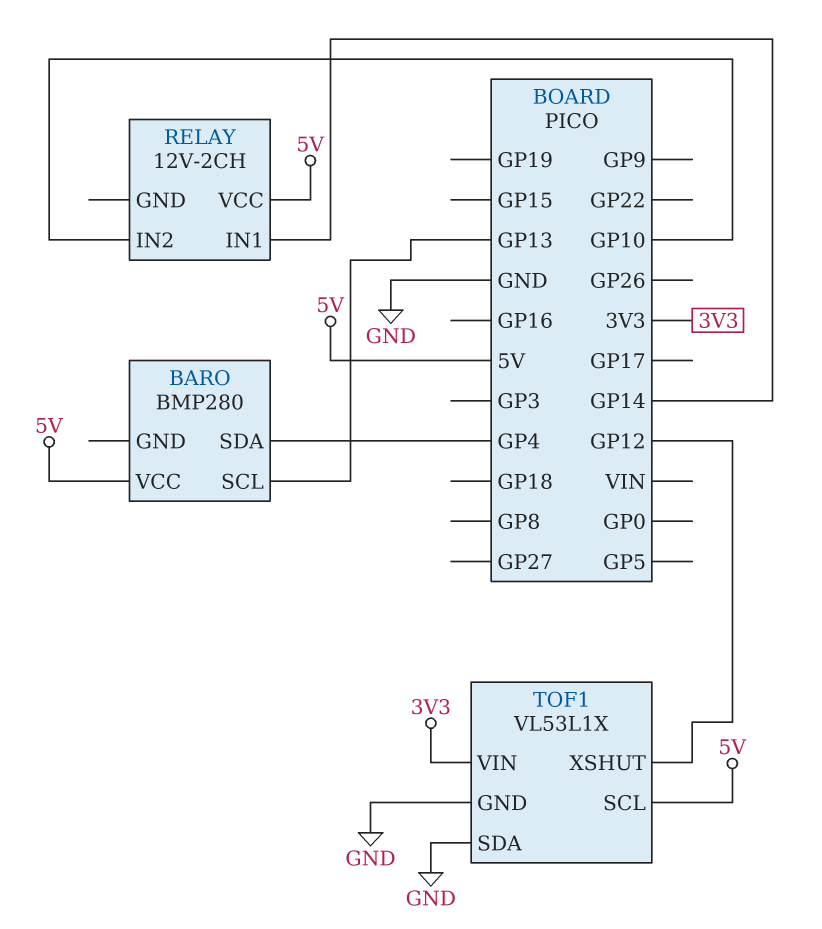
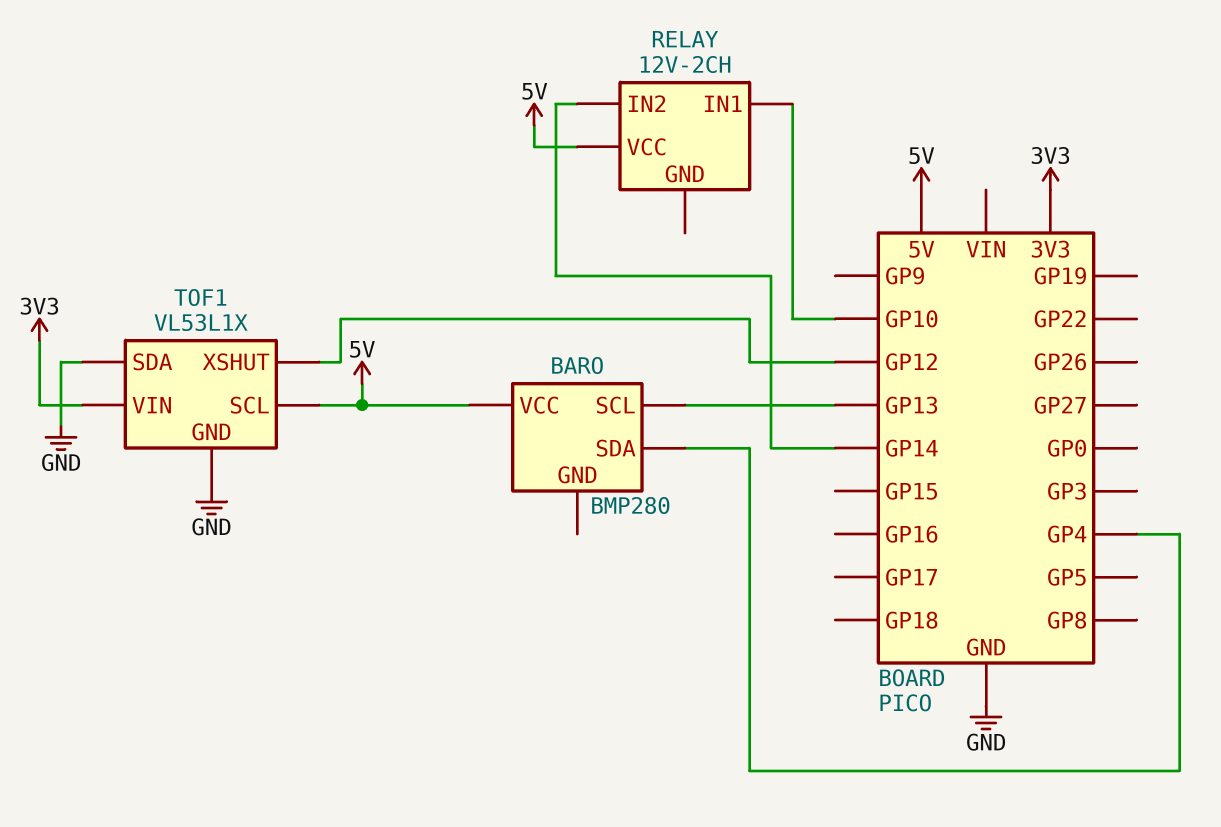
RELAY pin IN1: GP14 -> GP10
RELAY pin IN2: GP10 -> GP14

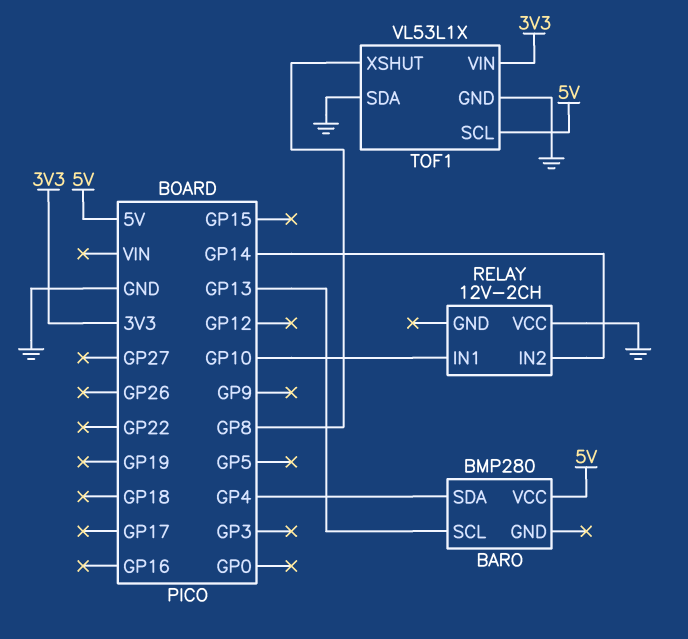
RELAY pin VCC: 5V -> GND
TOF1 pin XSHUT: GP12 -> GP8

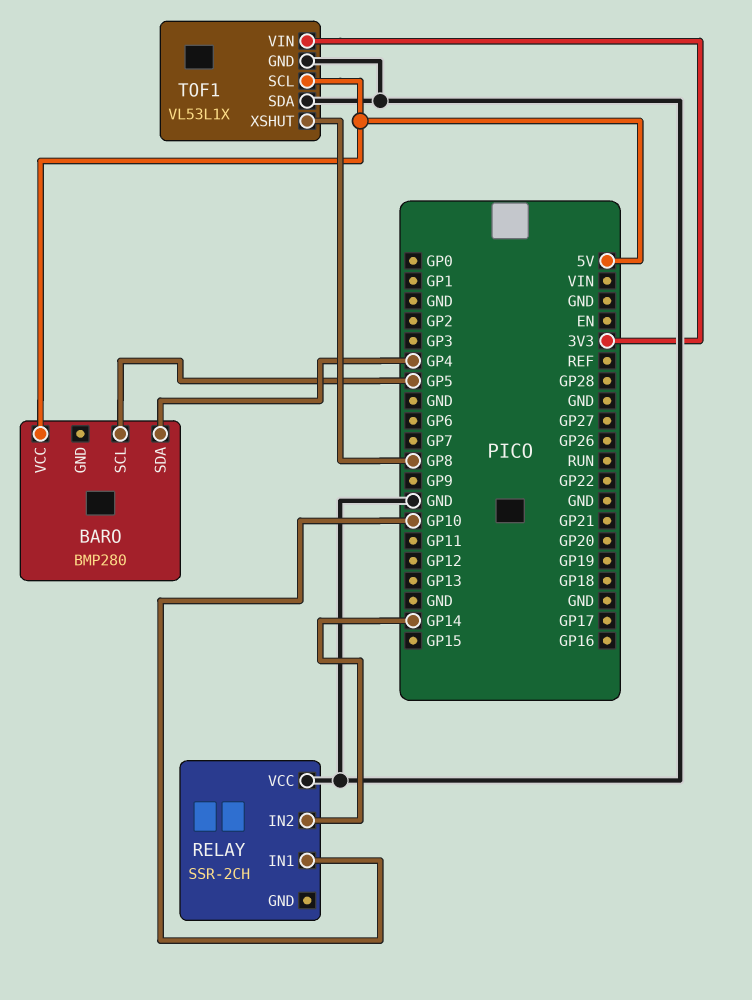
BARO pin SCL: GP13 -> GP5
RELAY: 12V-2CH -> SSR-2CH

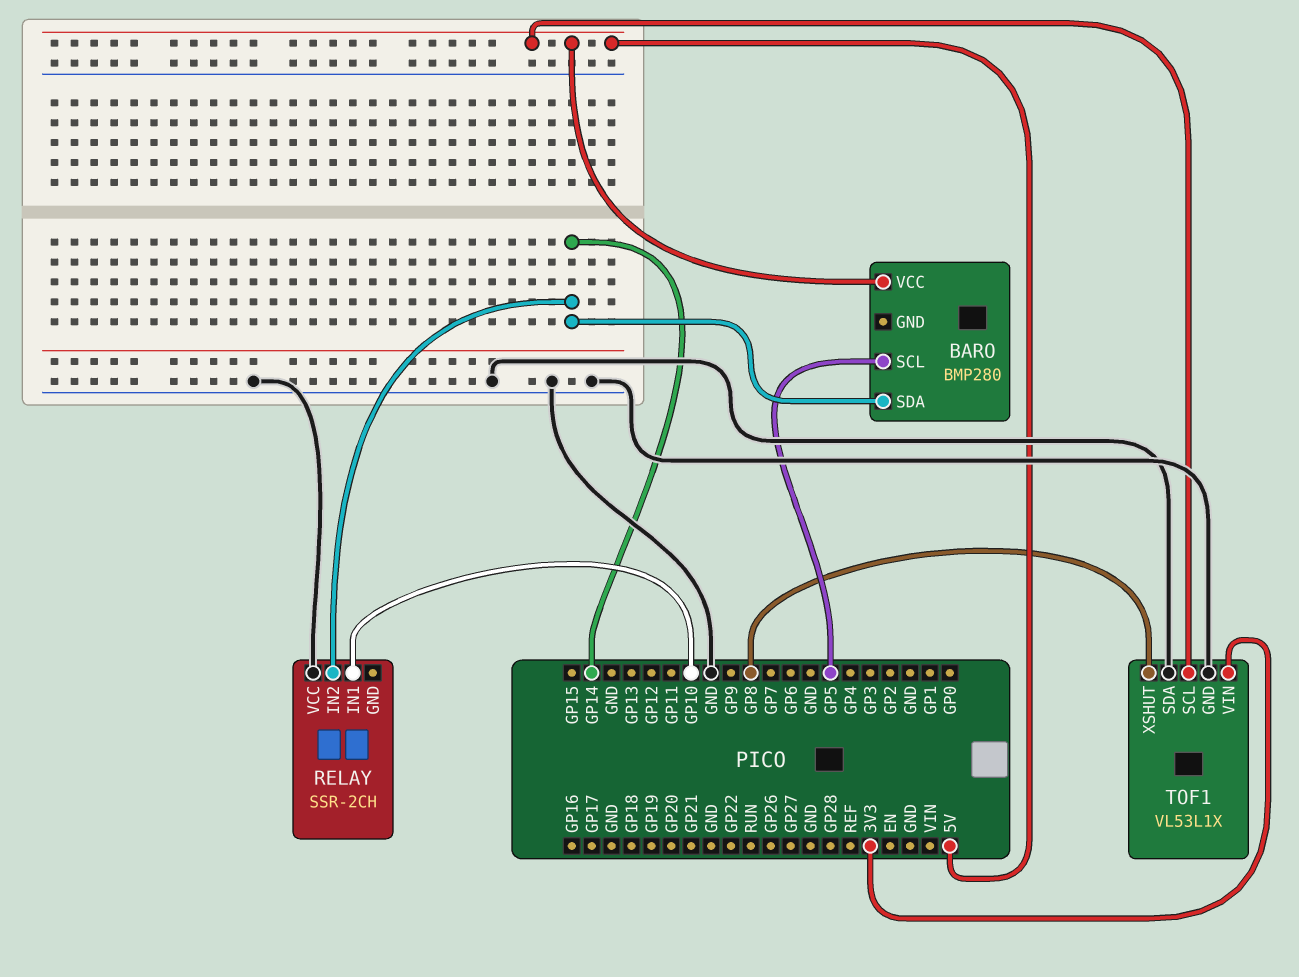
BARO pin SDA: GP4 -> GP14

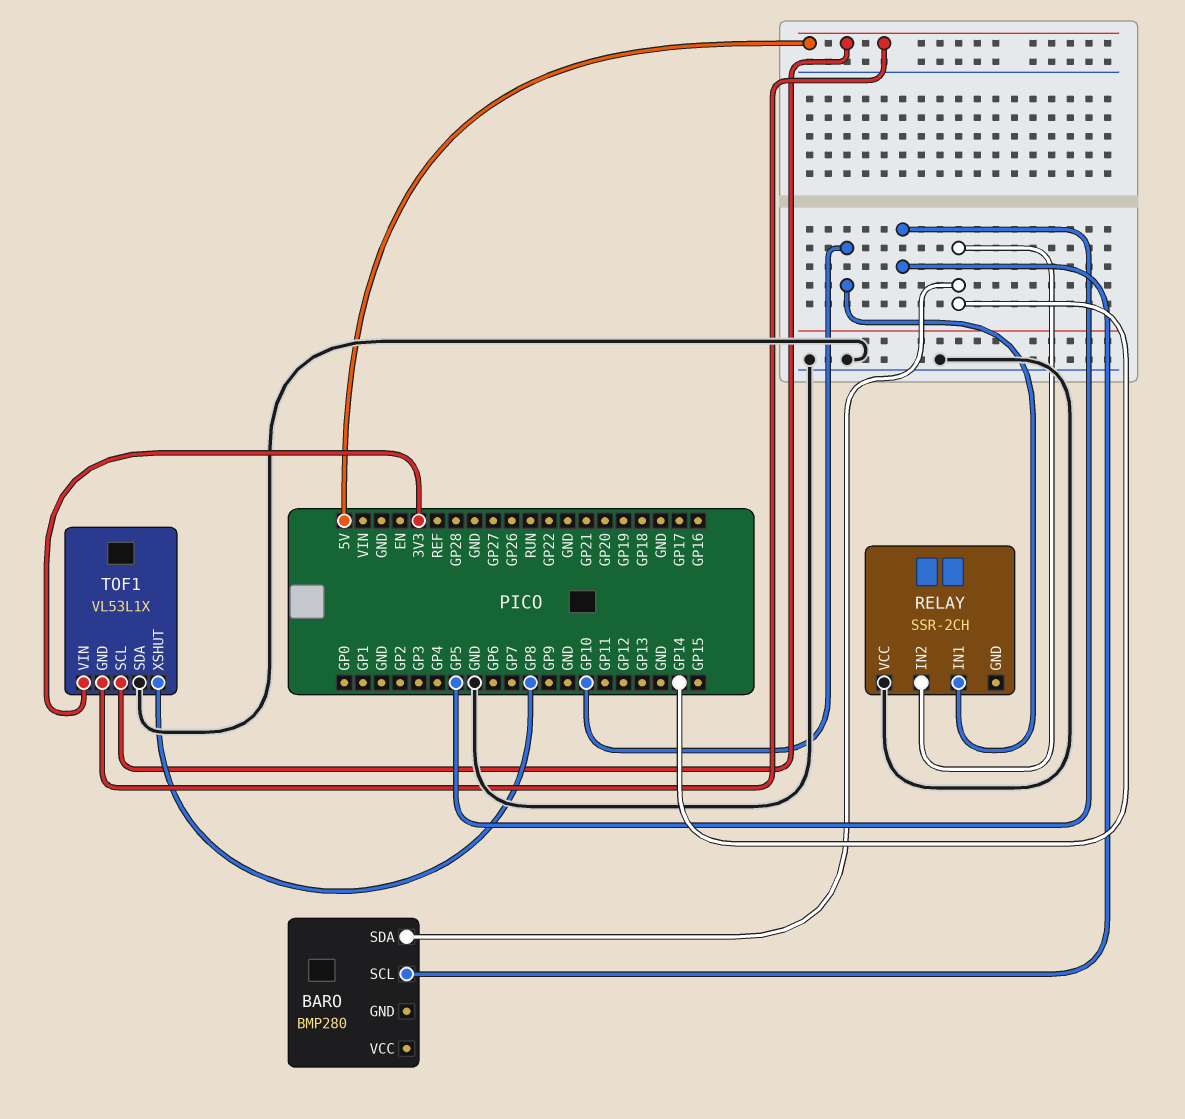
BARO pin VCC: 5V -> none
TOF1 pin GND: GND -> 5V

